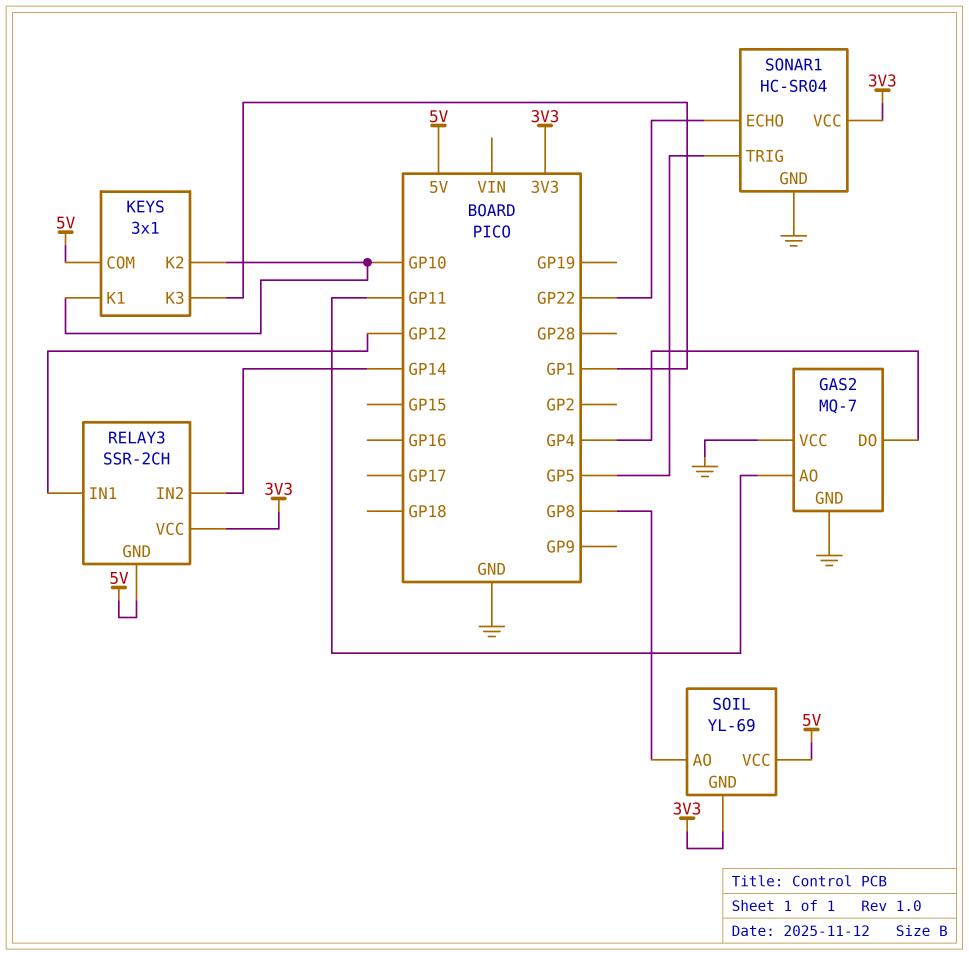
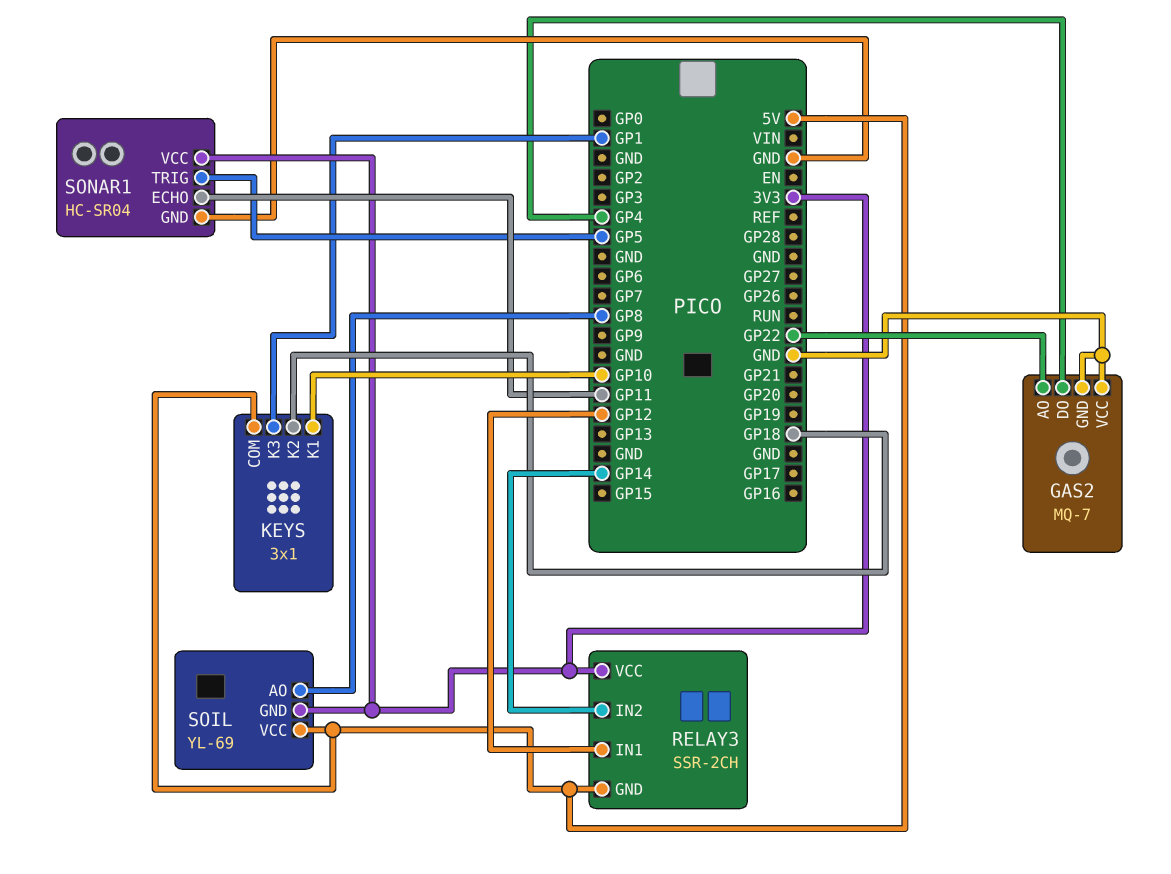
GAS2 pin AO: GP11 -> GP22
KEYS pin K2: GP10 -> GP18
SONAR1 pin ECHO: GP22 -> GP11

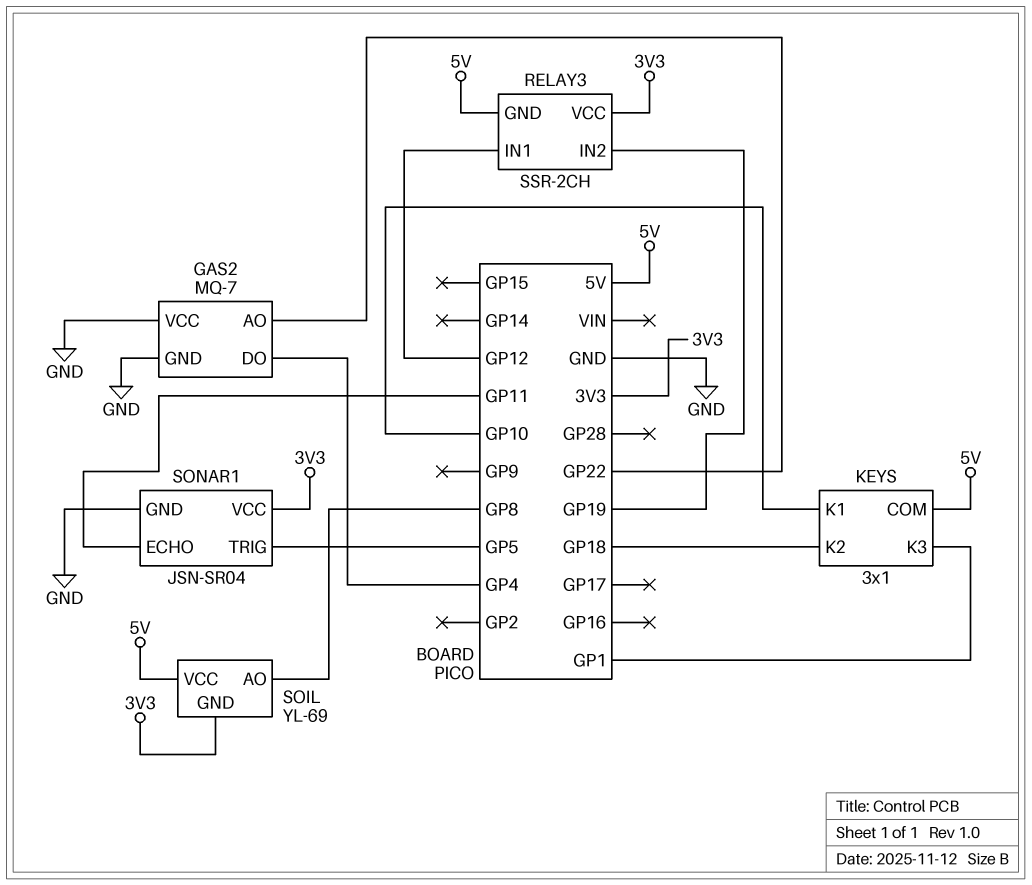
RELAY3 pin IN2: GP14 -> GP19
SONAR1: HC-SR04 -> JSN-SR04

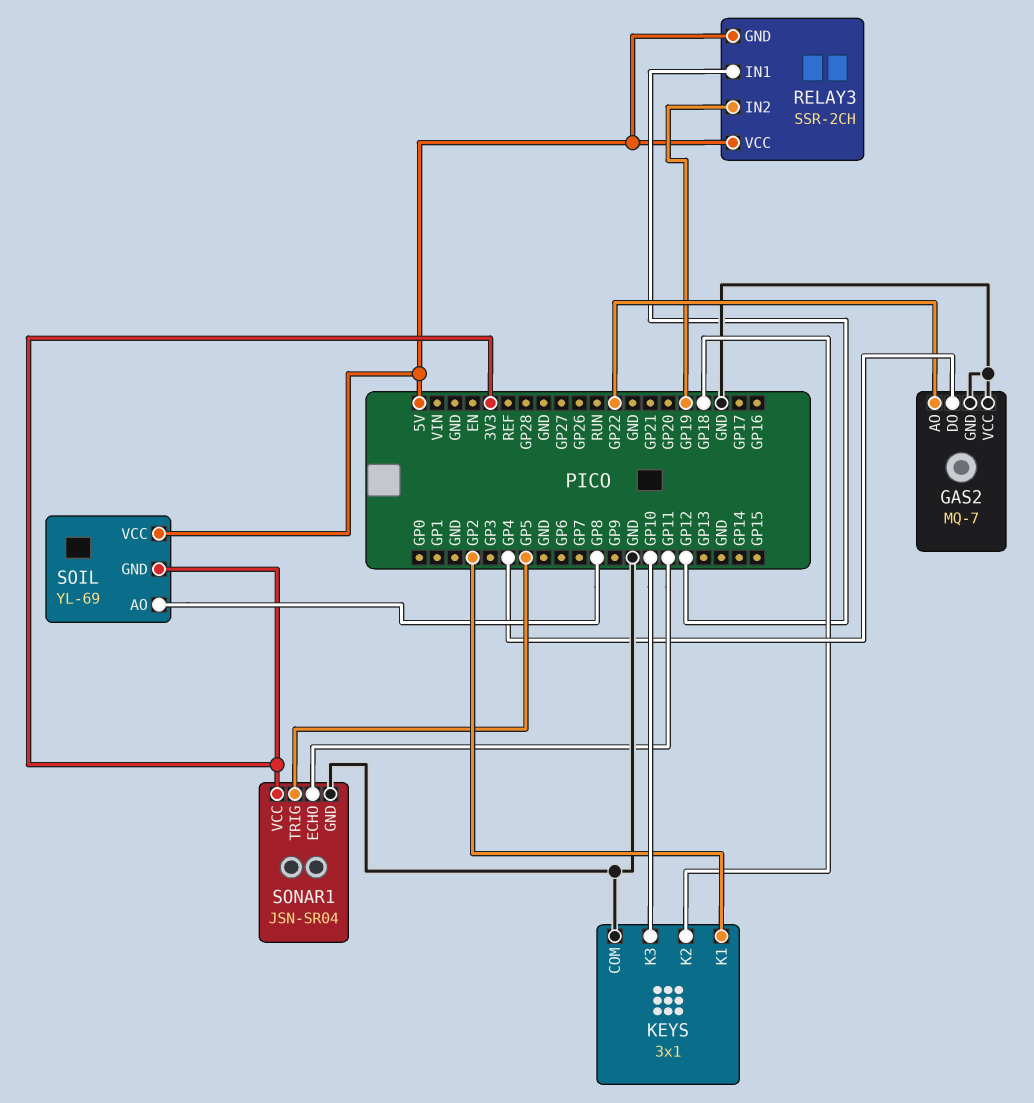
KEYS pin COM: 5V -> GND
KEYS pin K1: GP10 -> GP2
KEYS pin K3: GP1 -> GP10
RELAY3 pin VCC: 3V3 -> 5V

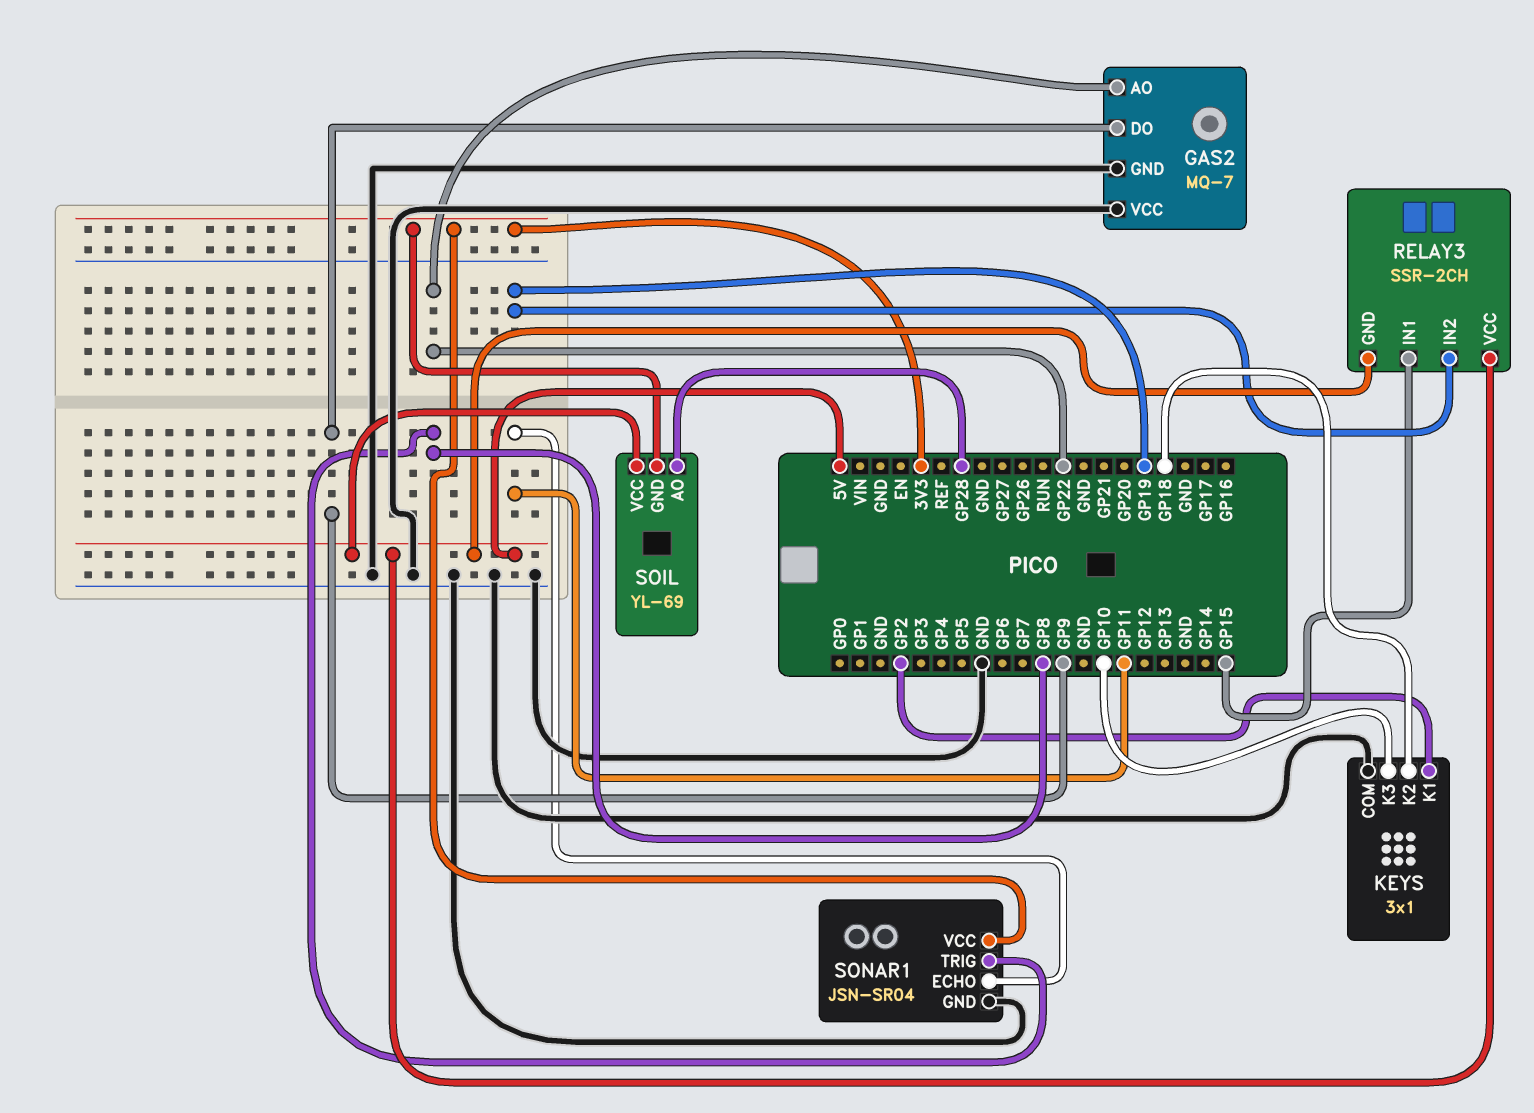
GAS2 pin DO: GP4 -> GP9
RELAY3 pin IN1: GP12 -> GP15
SOIL pin AO: GP8 -> GP28
SONAR1 pin TRIG: GP5 -> GP8

